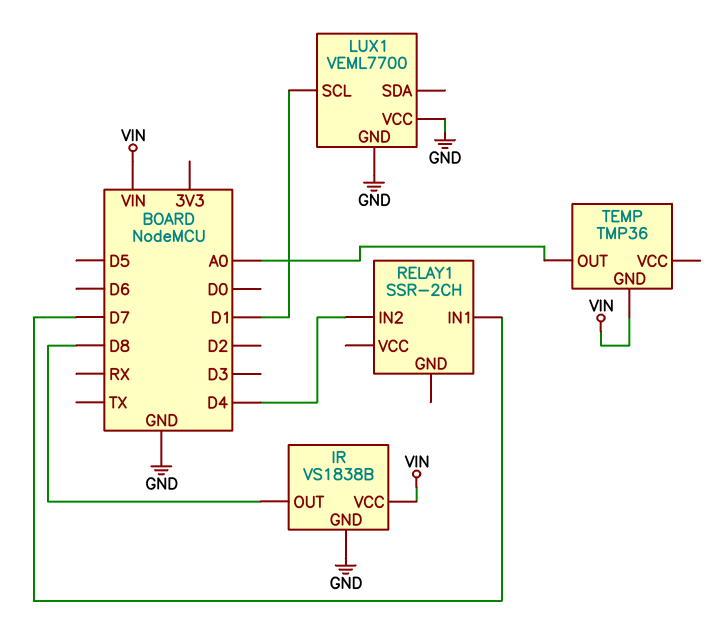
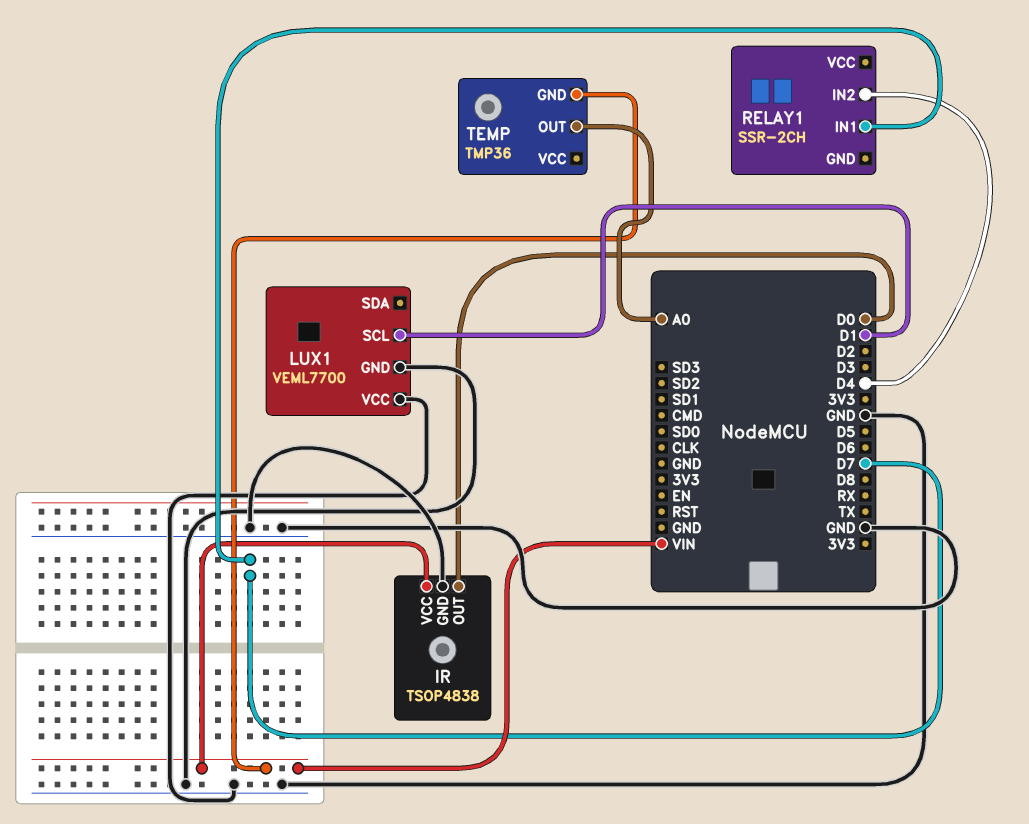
IR: VS1838B -> TSOP4838
IR pin OUT: D8 -> D0

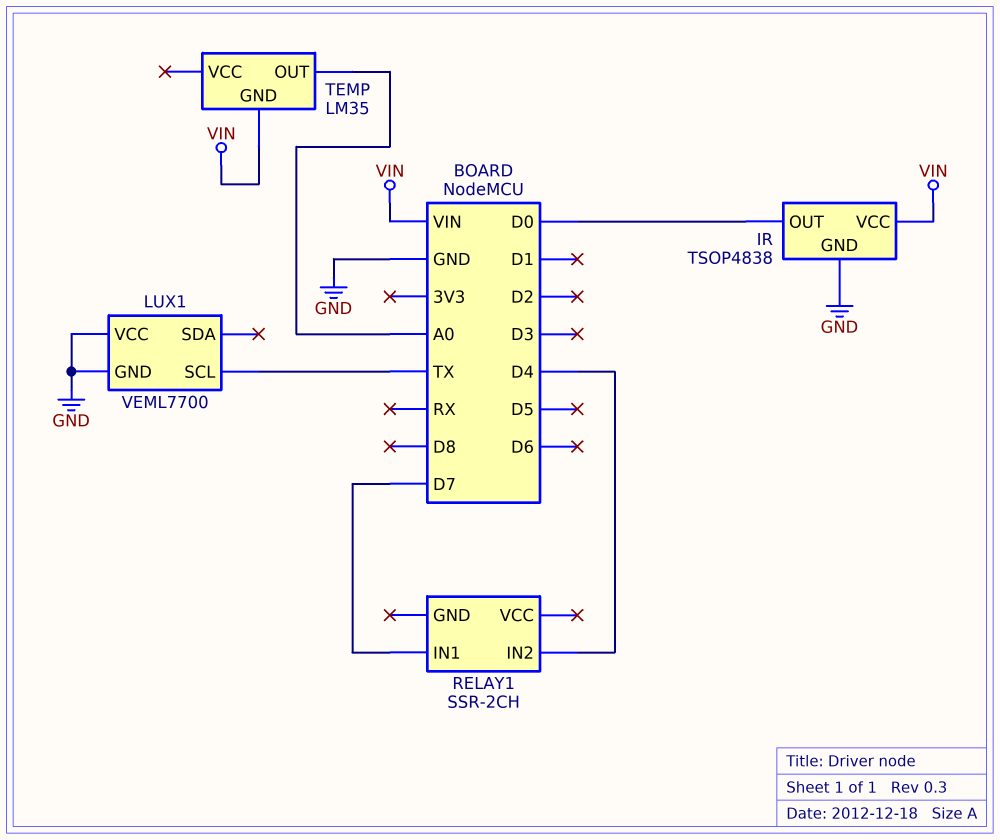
LUX1 pin SCL: D1 -> TX
TEMP: TMP36 -> LM35

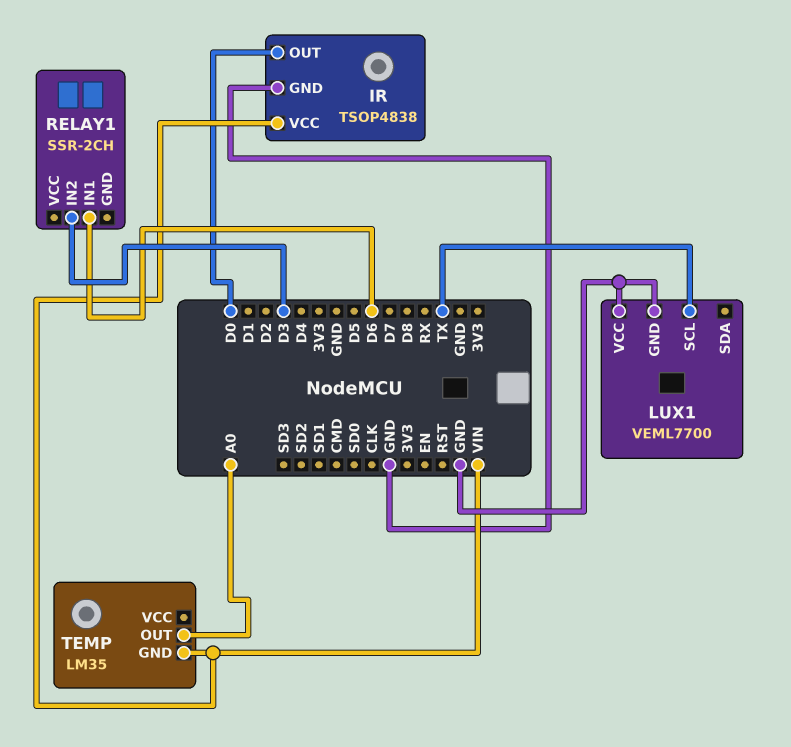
RELAY1 pin IN1: D7 -> D6
RELAY1 pin IN2: D4 -> D3

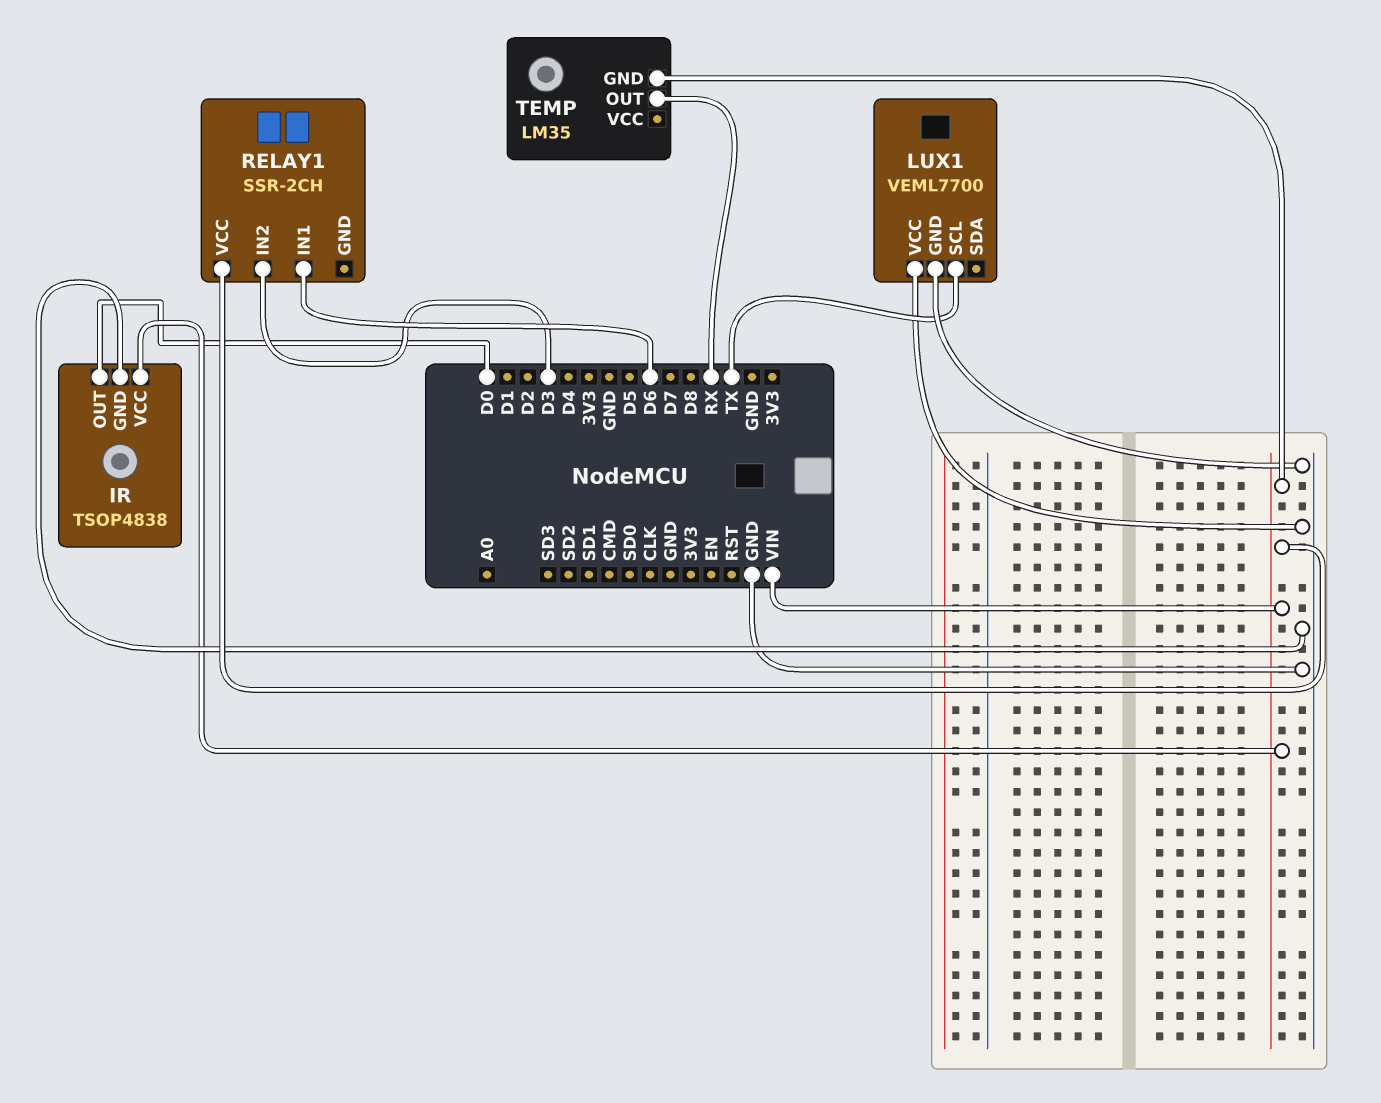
RELAY1 pin VCC: none -> VIN
TEMP pin OUT: A0 -> RX

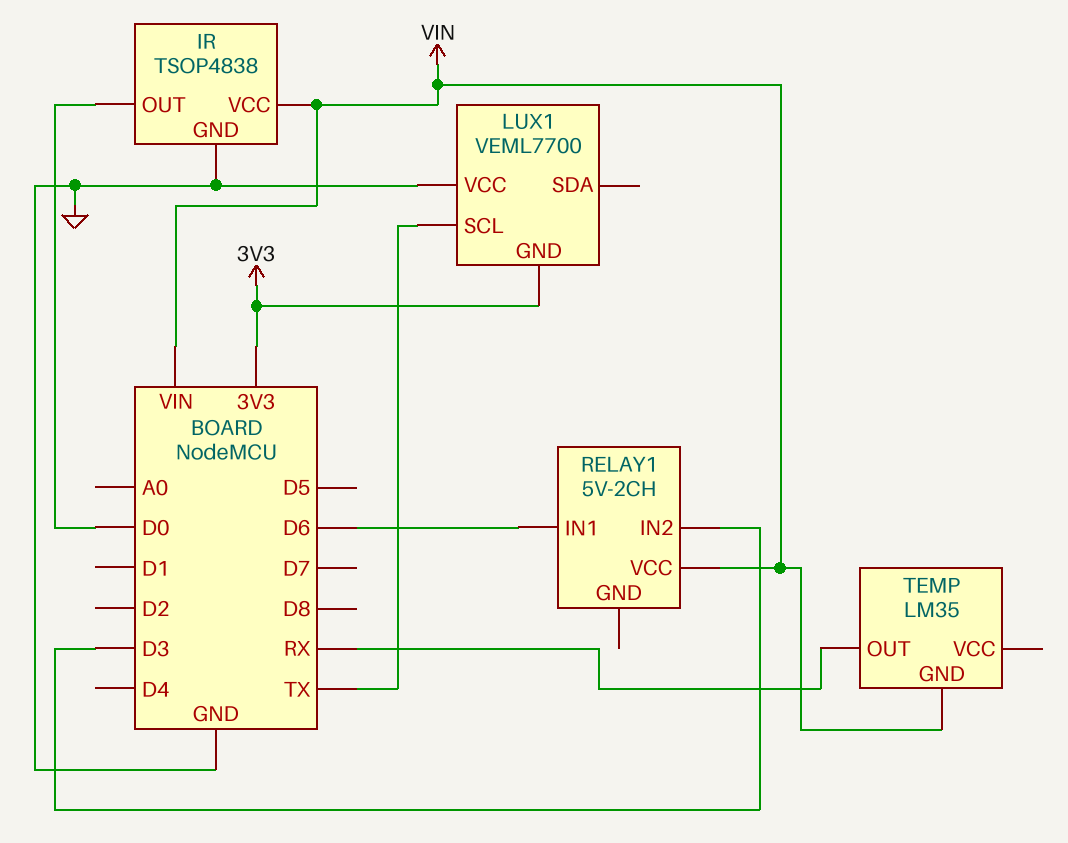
LUX1 pin GND: GND -> 3V3
RELAY1: SSR-2CH -> 5V-2CH

